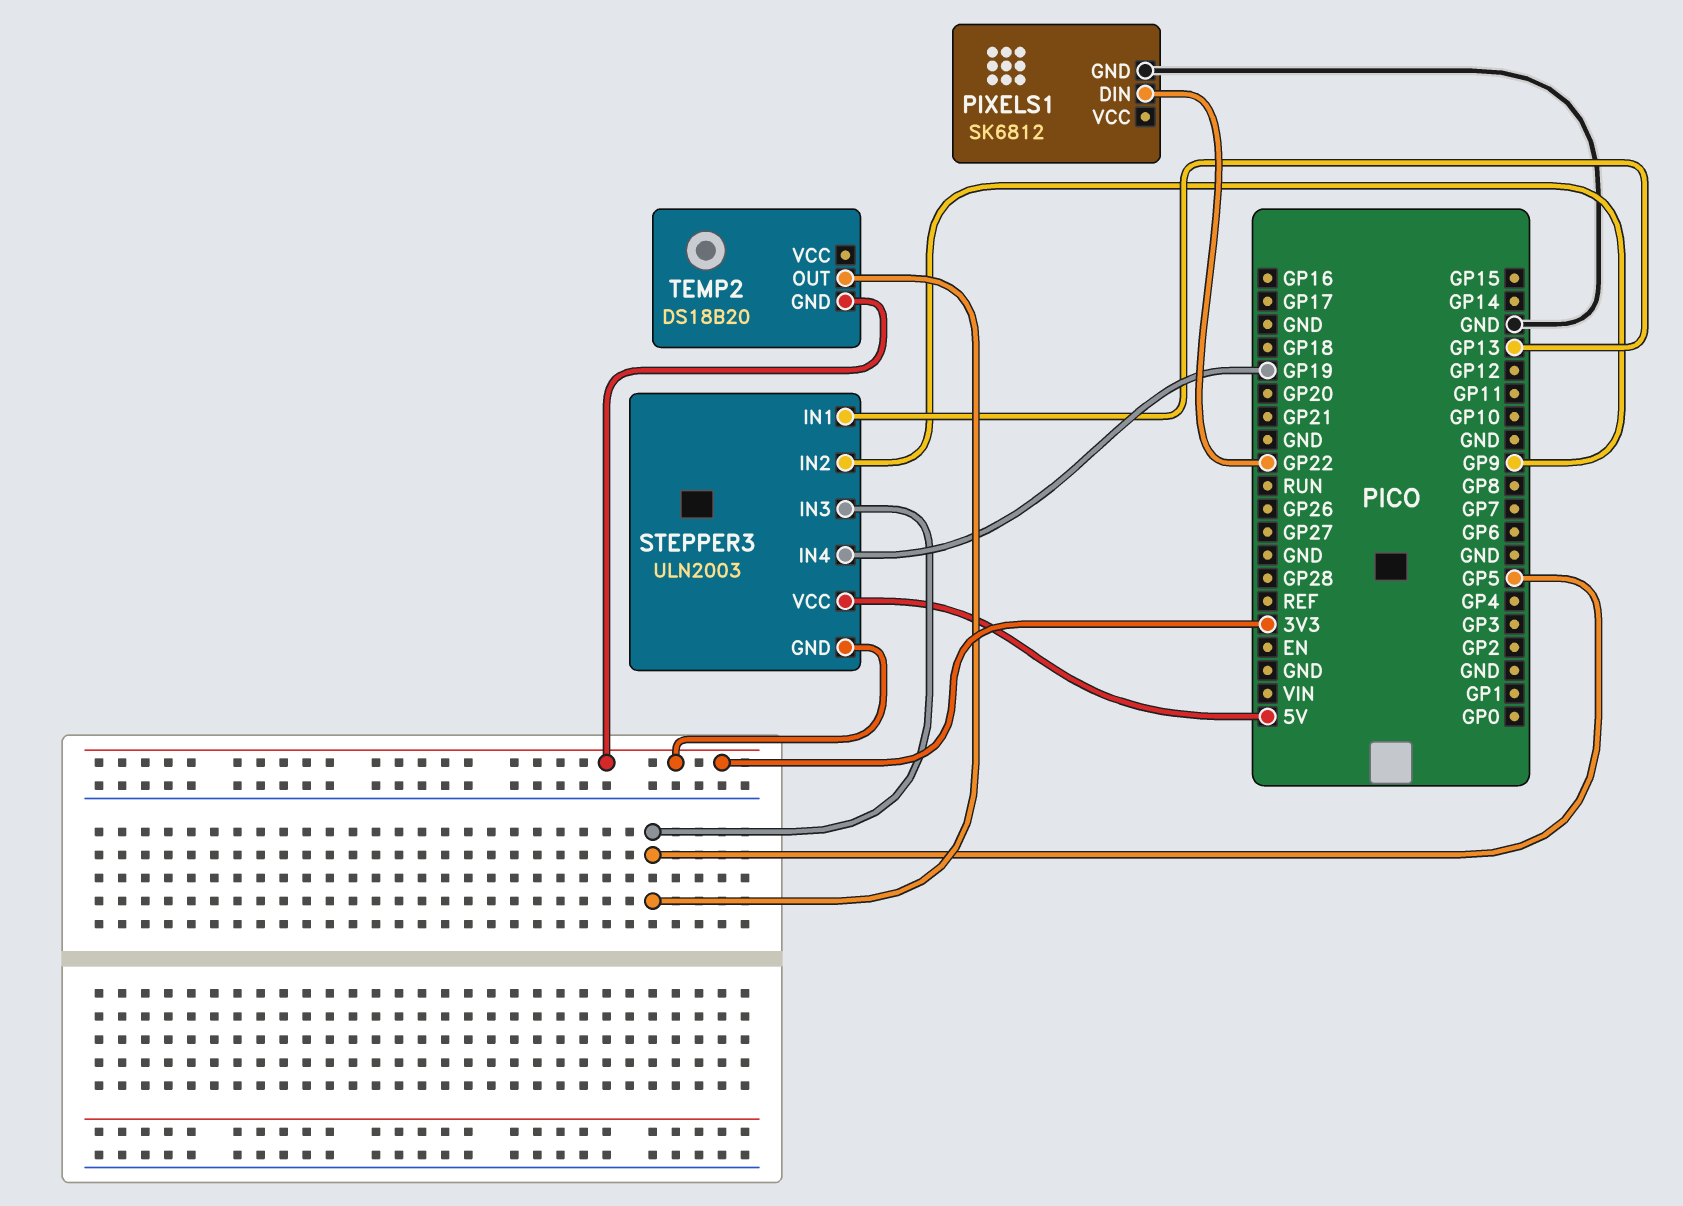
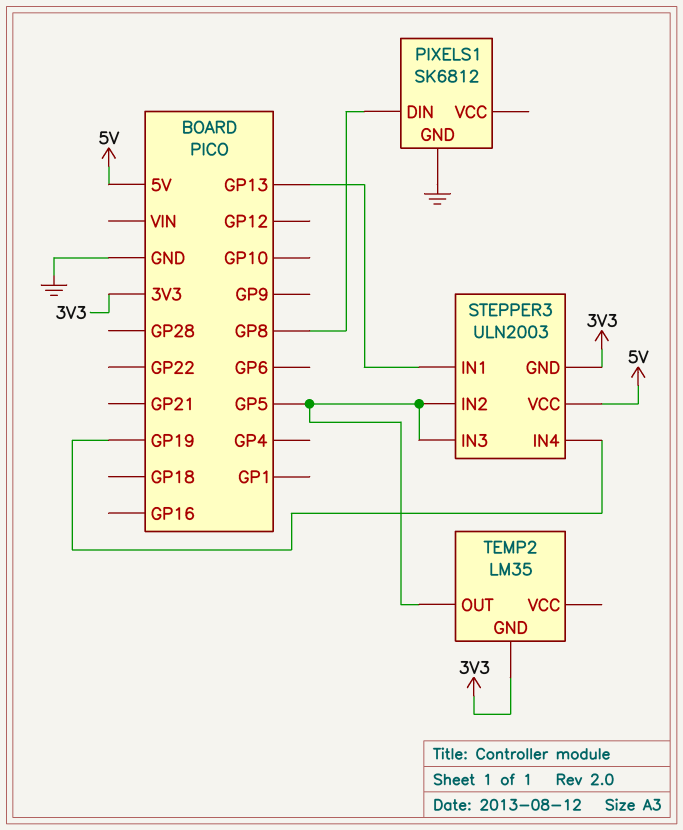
PIXELS1 pin DIN: GP22 -> GP8
STEPPER3 pin IN2: GP9 -> GP5
TEMP2: DS18B20 -> LM35

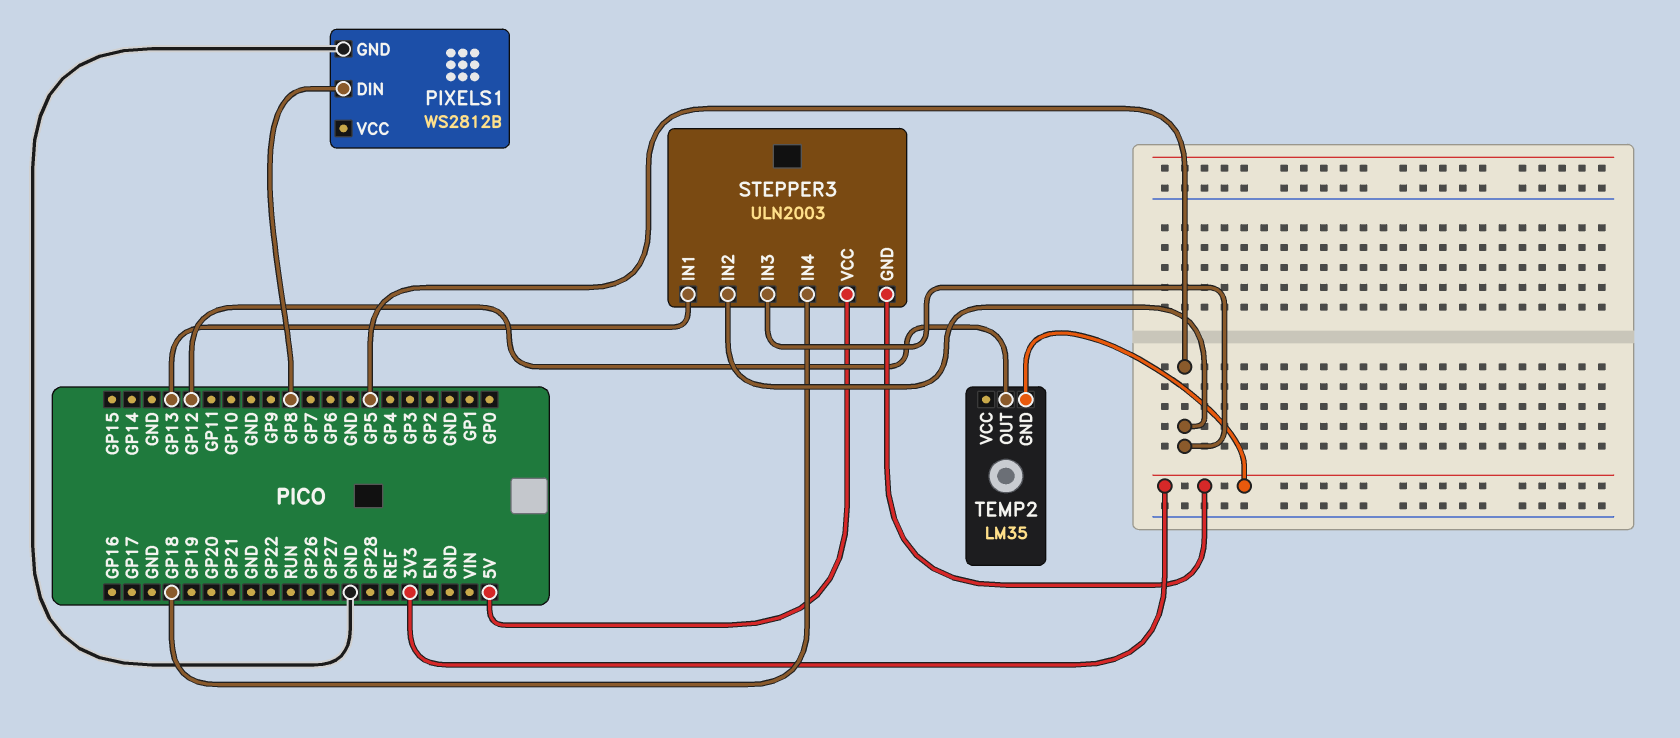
PIXELS1: SK6812 -> WS2812B
STEPPER3 pin IN4: GP19 -> GP18
TEMP2 pin OUT: GP5 -> GP12

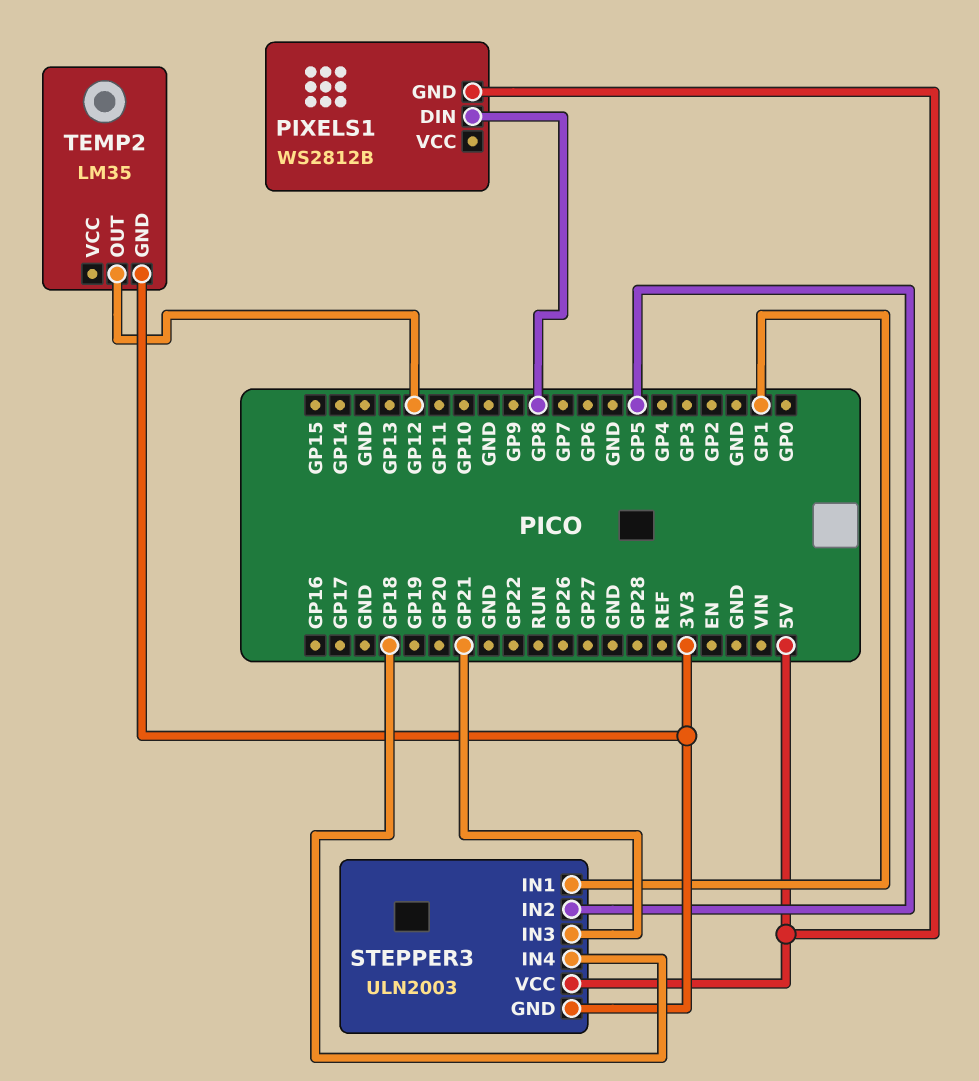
PIXELS1 pin GND: GND -> 5V
STEPPER3 pin IN1: GP13 -> GP1
STEPPER3 pin IN3: GP5 -> GP21

